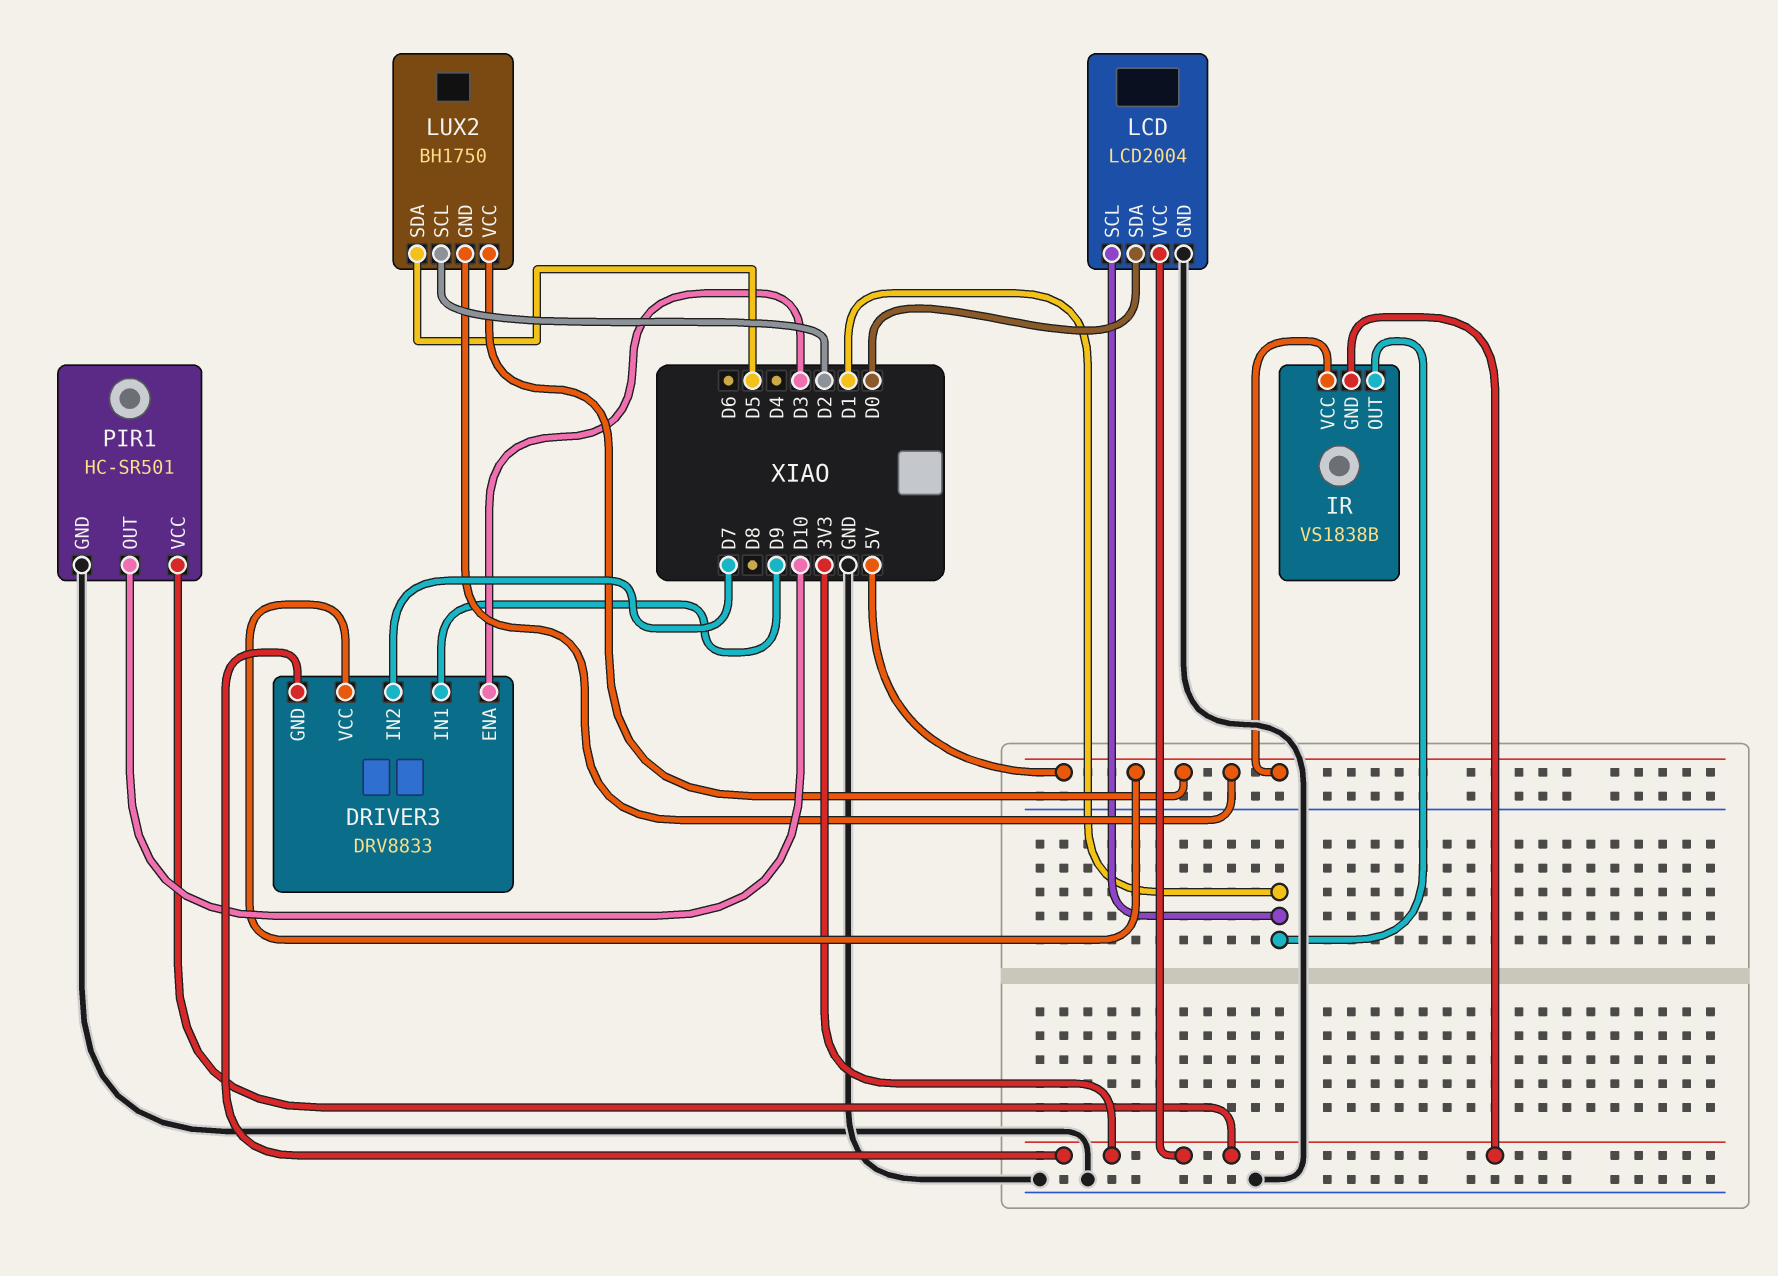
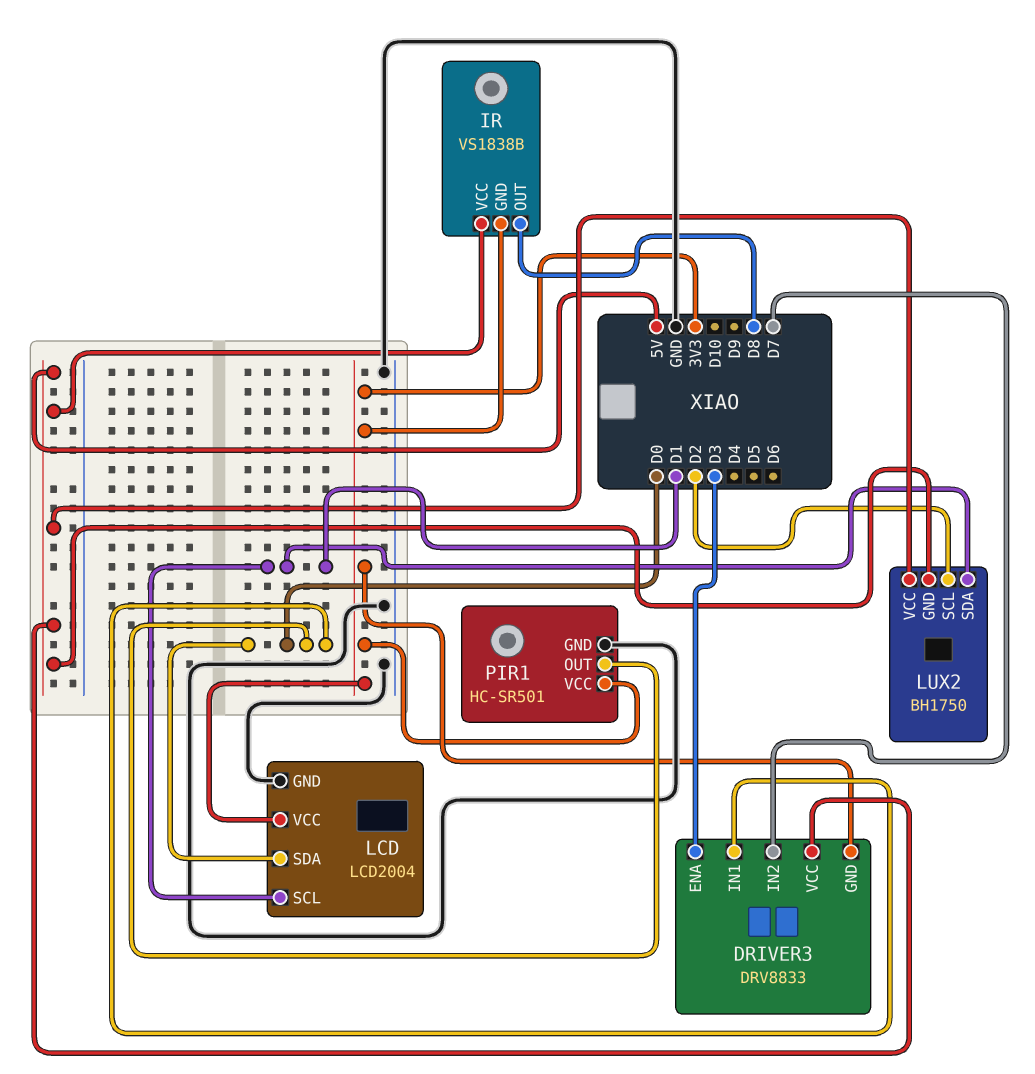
DRIVER3 pin IN1: D9 -> D0
IR pin OUT: D1 -> D8
LUX2 pin SDA: D5 -> D1
PIR1 pin OUT: D10 -> D0

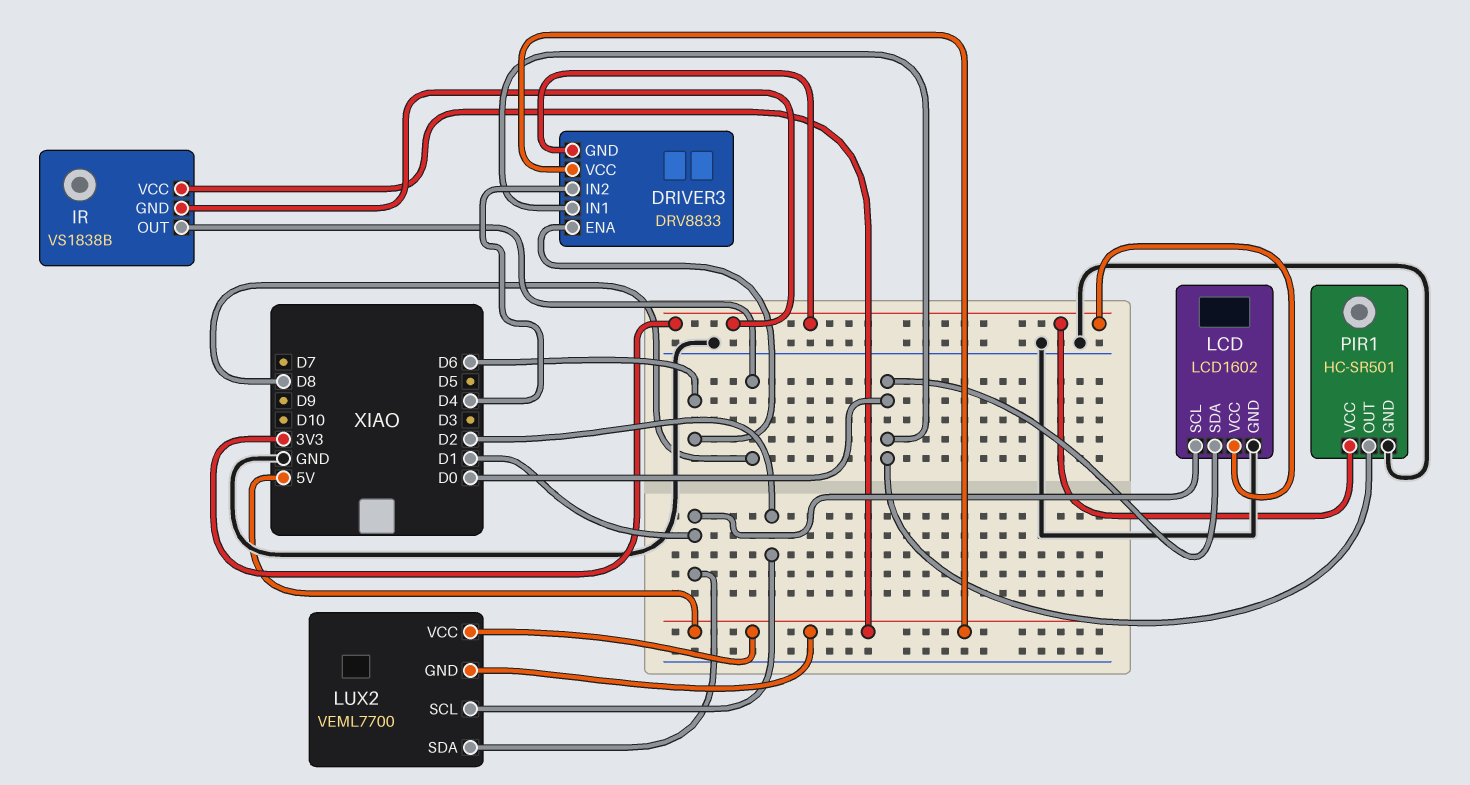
DRIVER3 pin ENA: D3 -> D6
DRIVER3 pin IN2: D7 -> D4
LCD: LCD2004 -> LCD1602
LUX2: BH1750 -> VEML7700

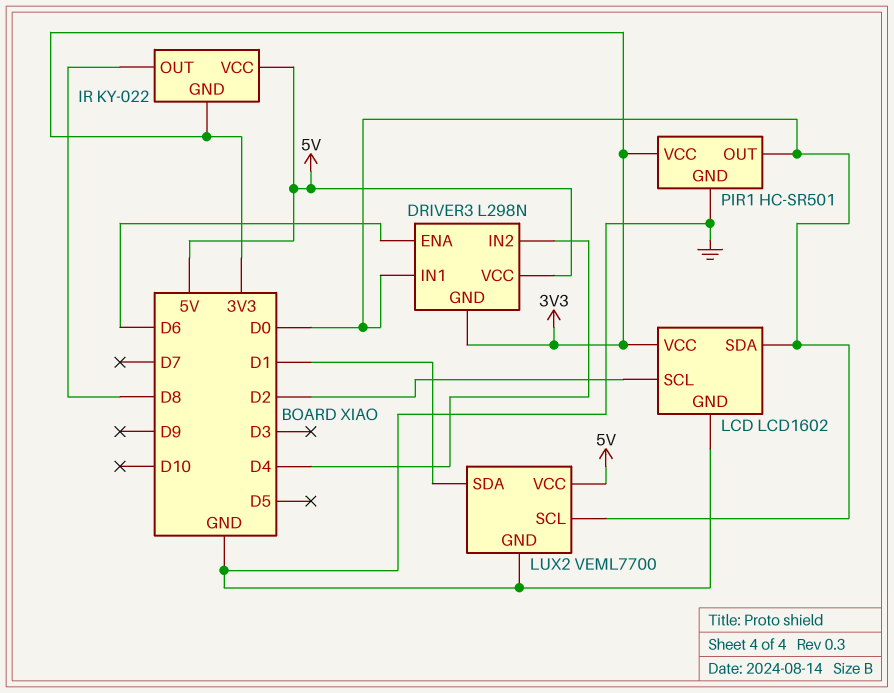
DRIVER3: DRV8833 -> L298N
IR: VS1838B -> KY-022
LCD pin SCL: D1 -> D2
LUX2 pin GND: 5V -> GND
LUX2 pin SCL: D2 -> D0

